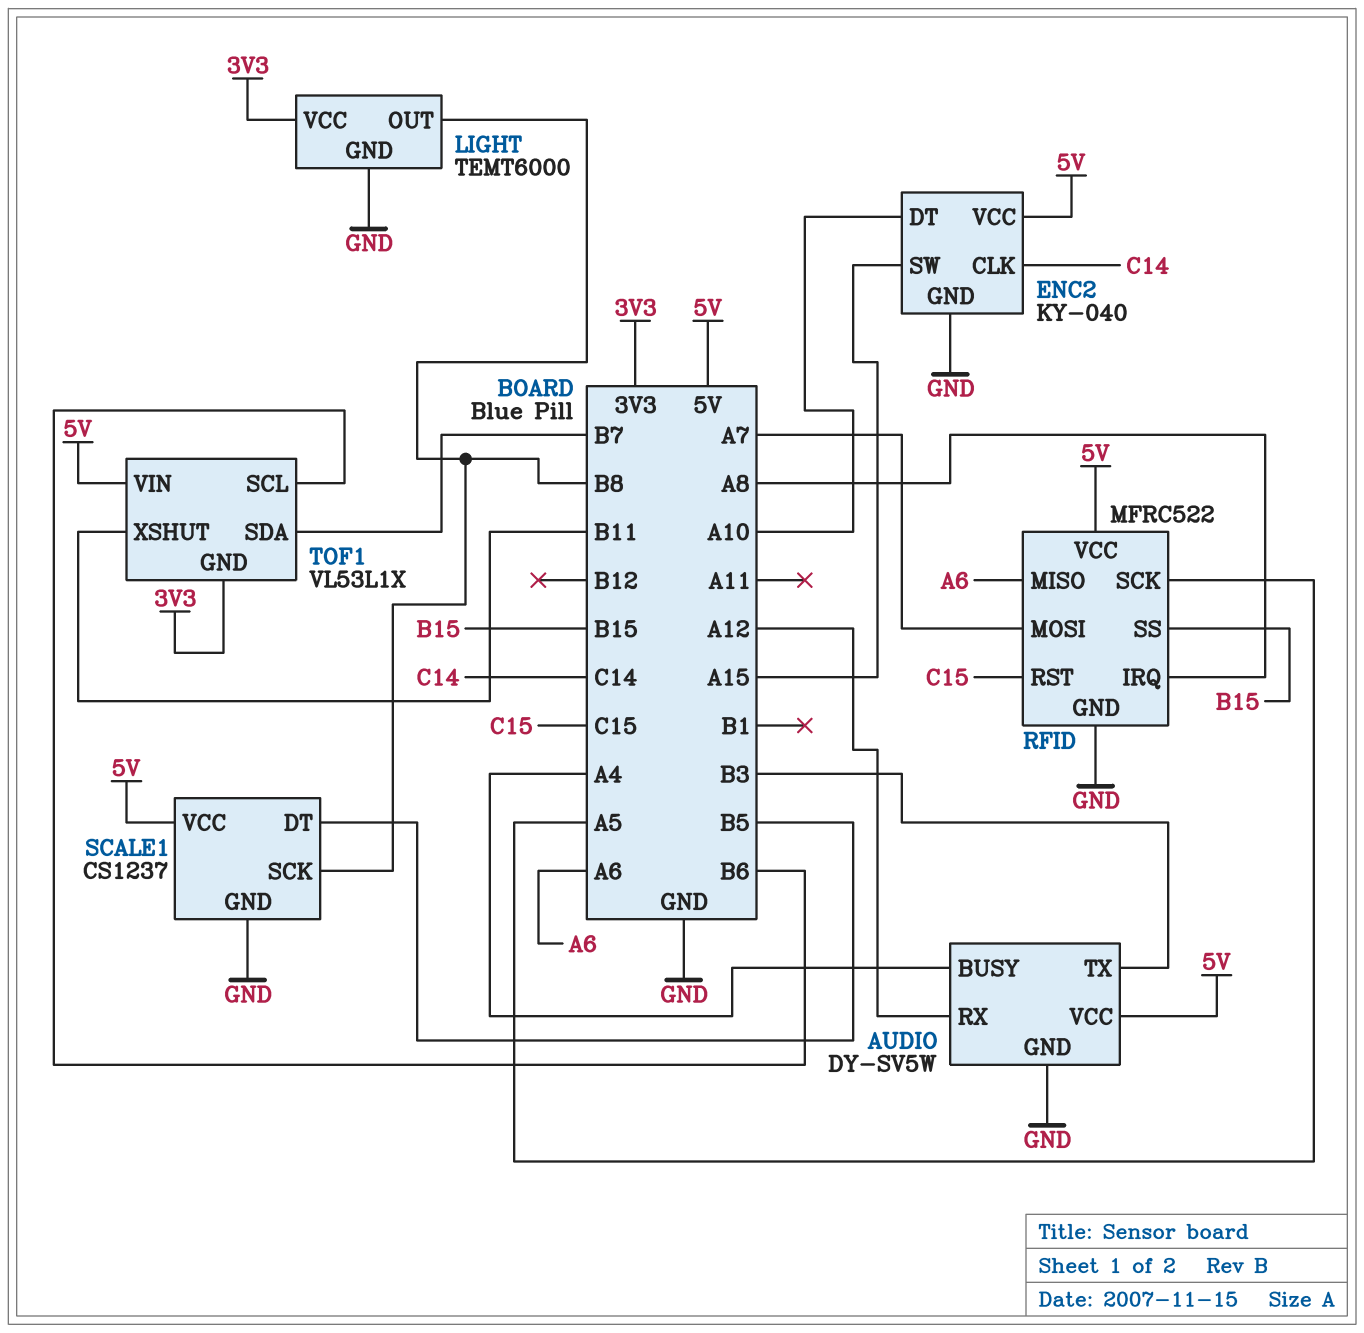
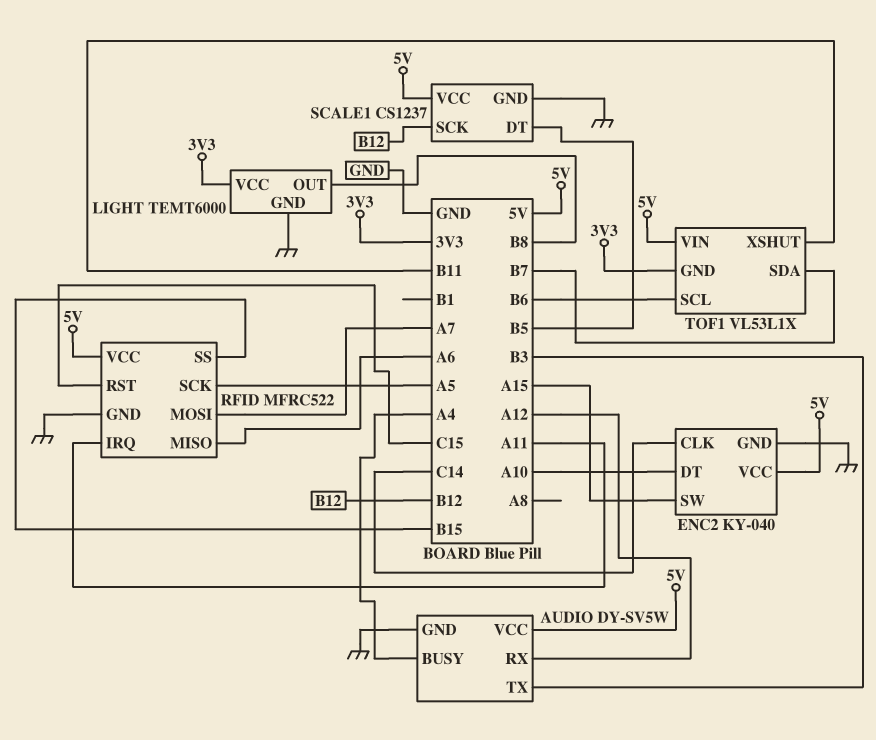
RFID pin IRQ: A8 -> A11
SCALE1 pin SCK: B8 -> B12

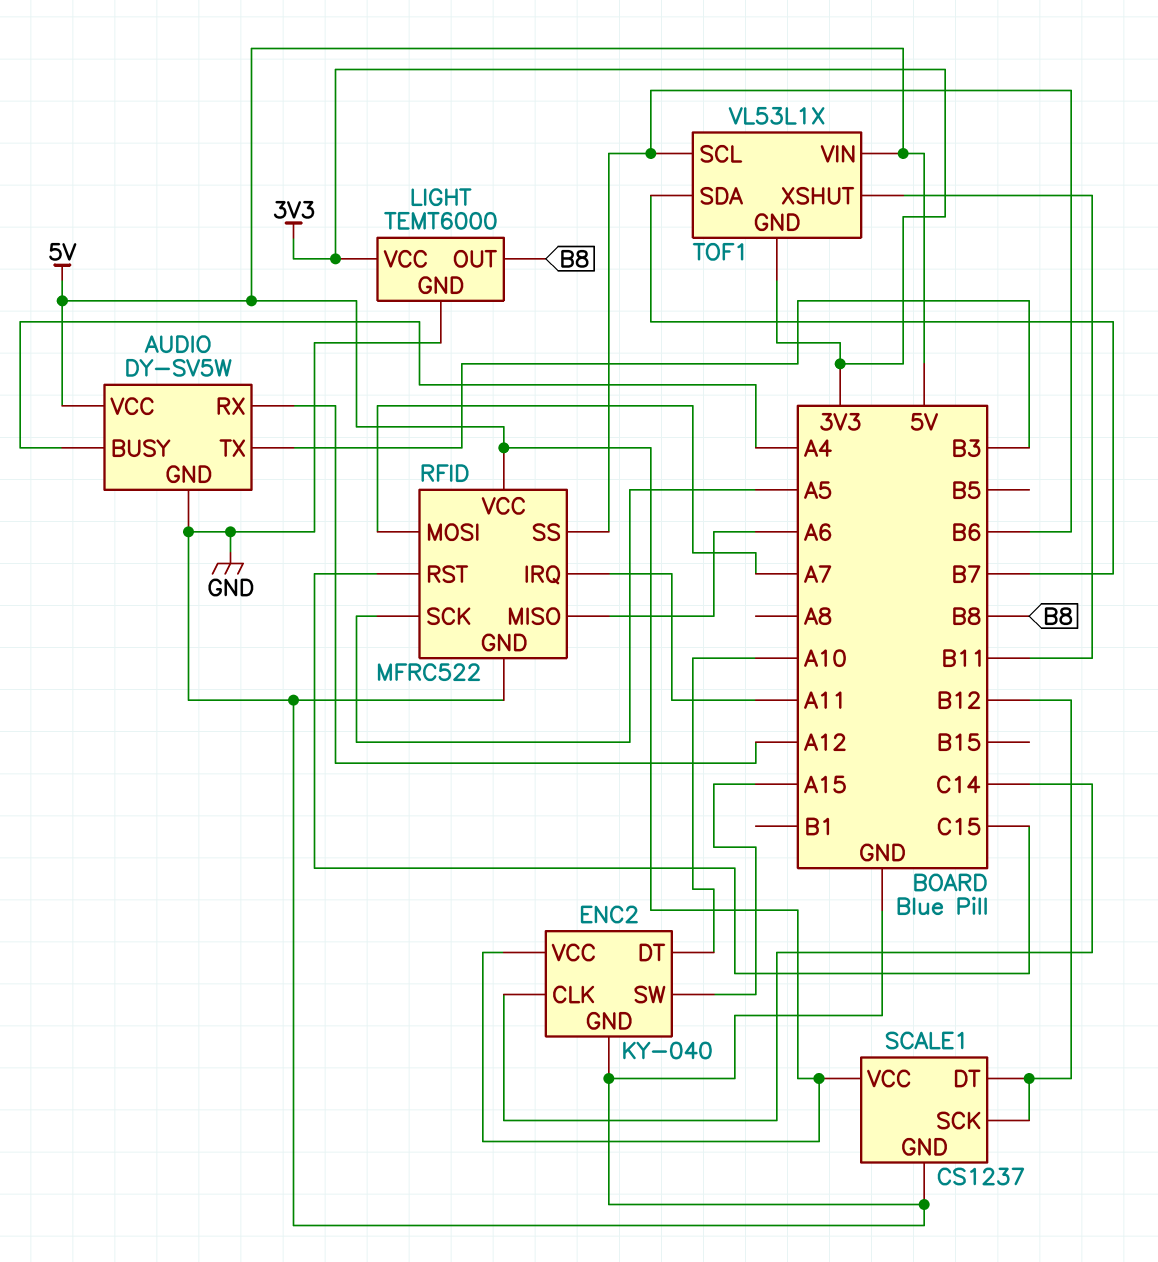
RFID pin SS: B15 -> B6
SCALE1 pin DT: B5 -> B12

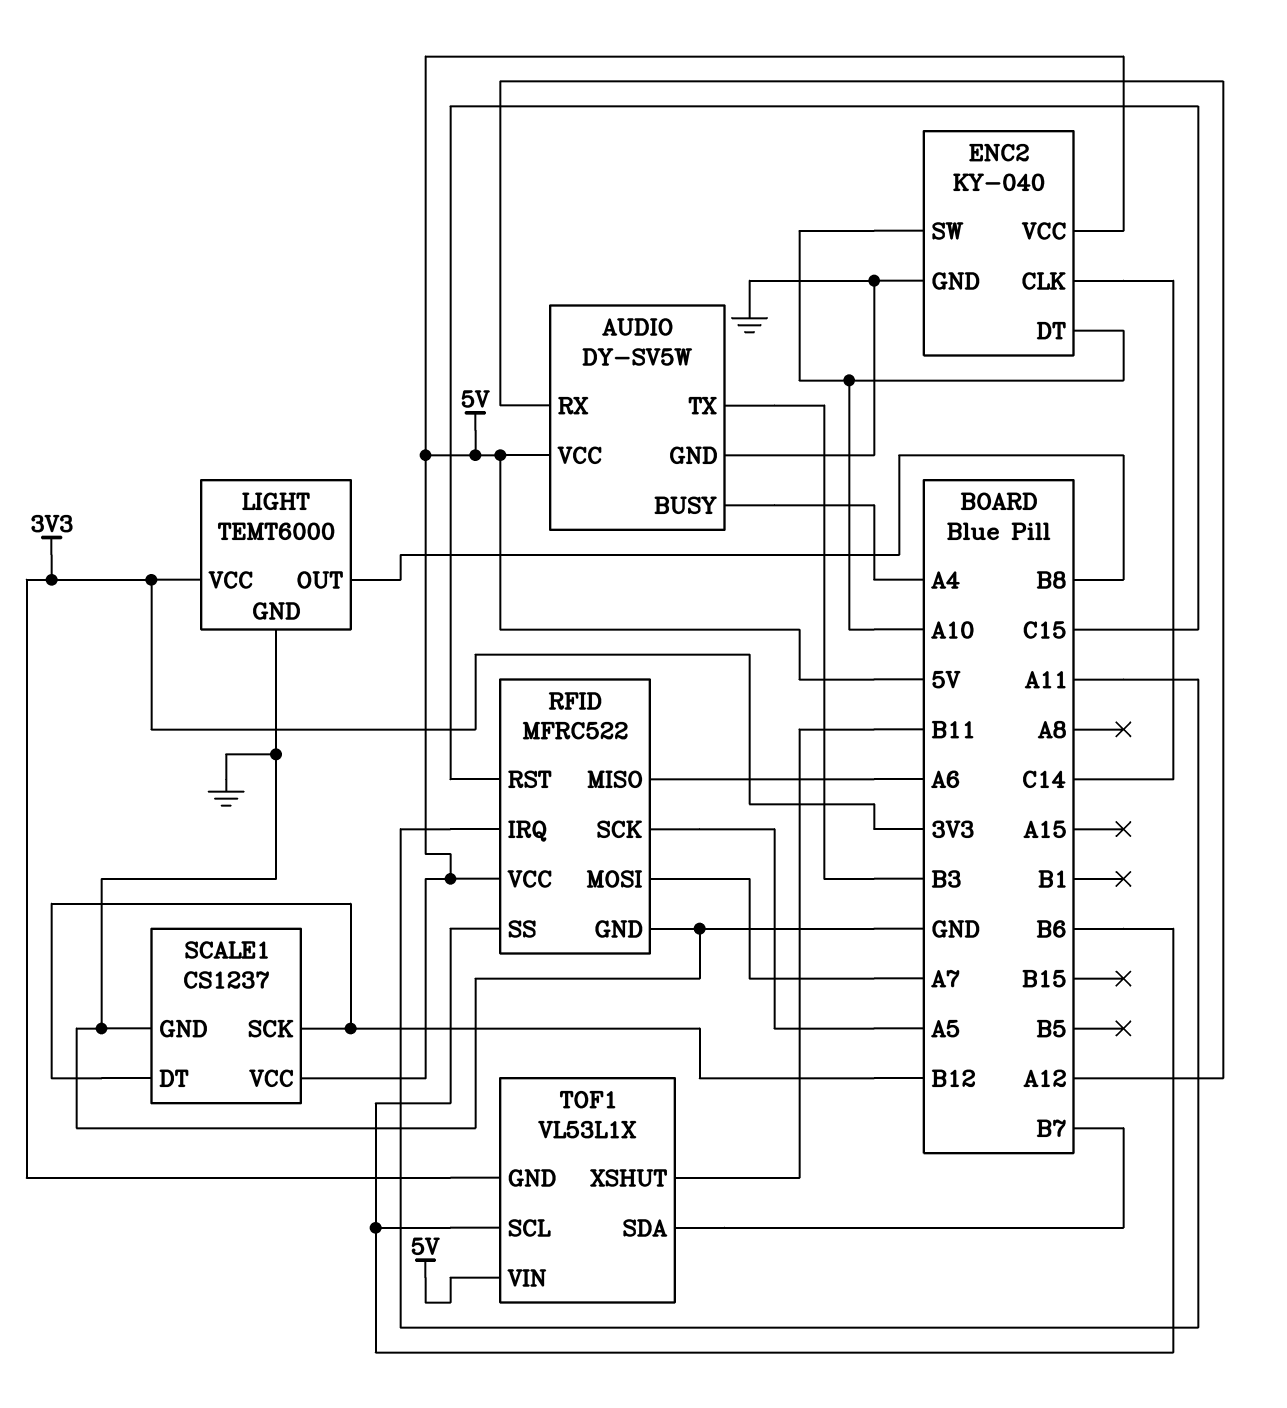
ENC2 pin SW: A15 -> A10

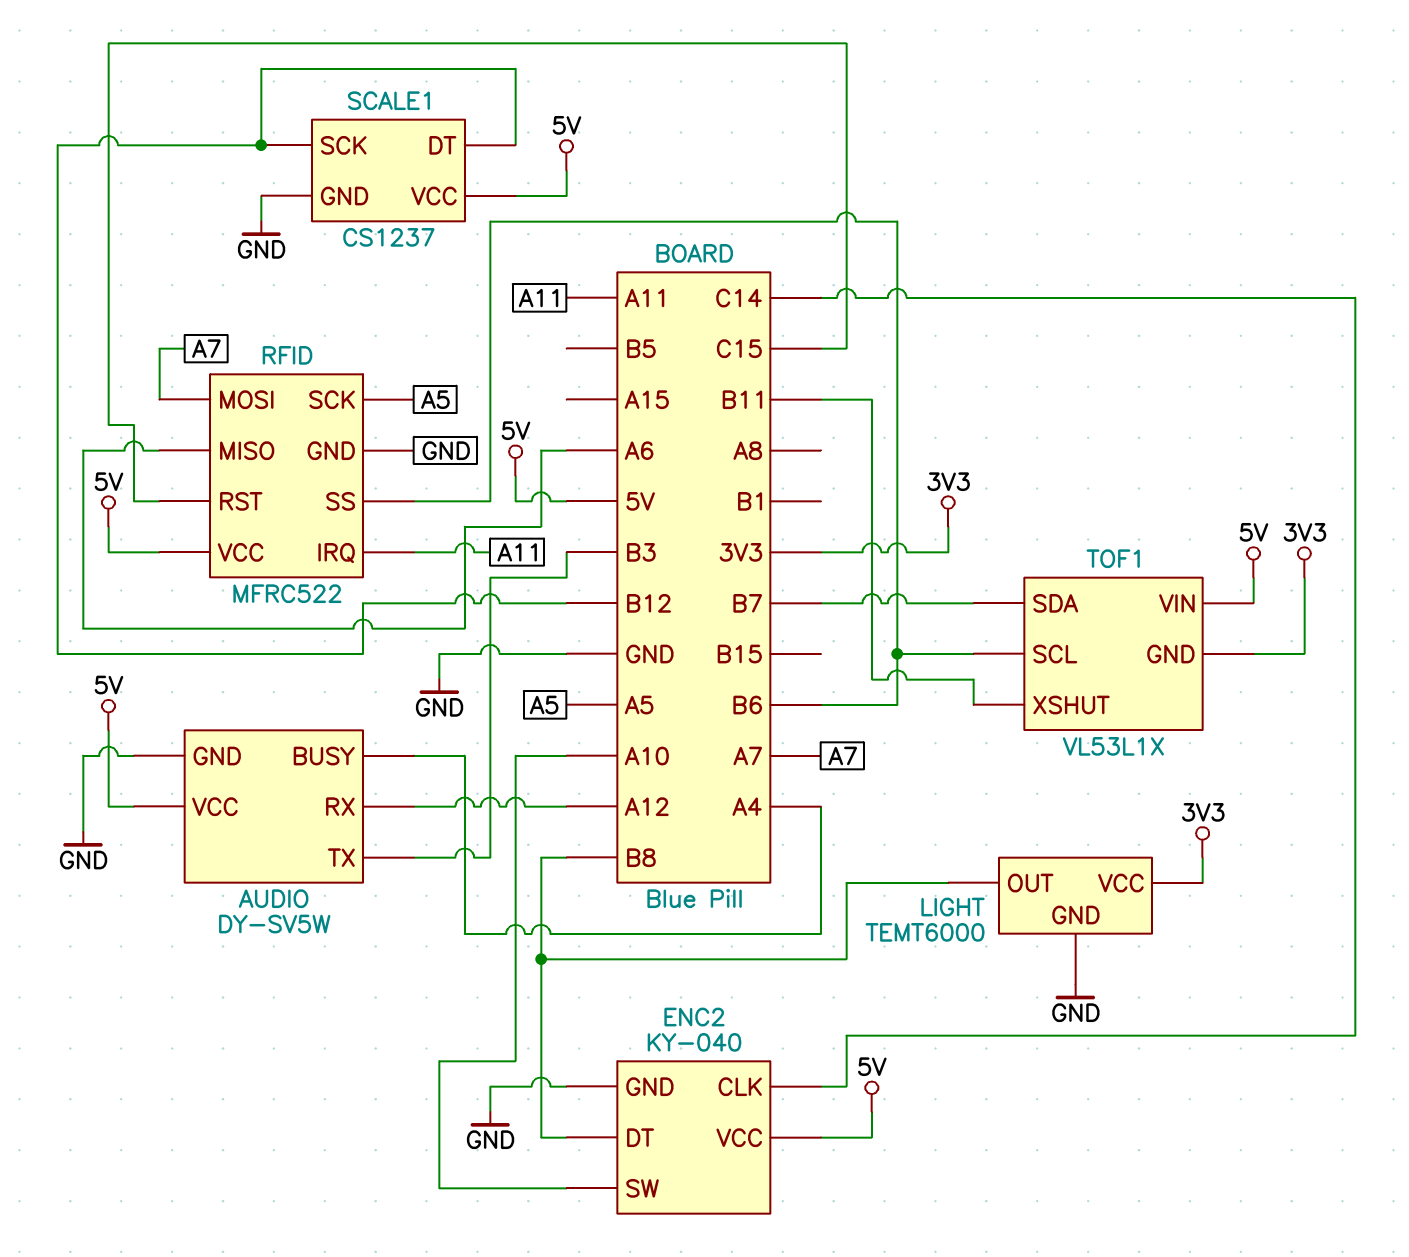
ENC2 pin DT: A10 -> B8

